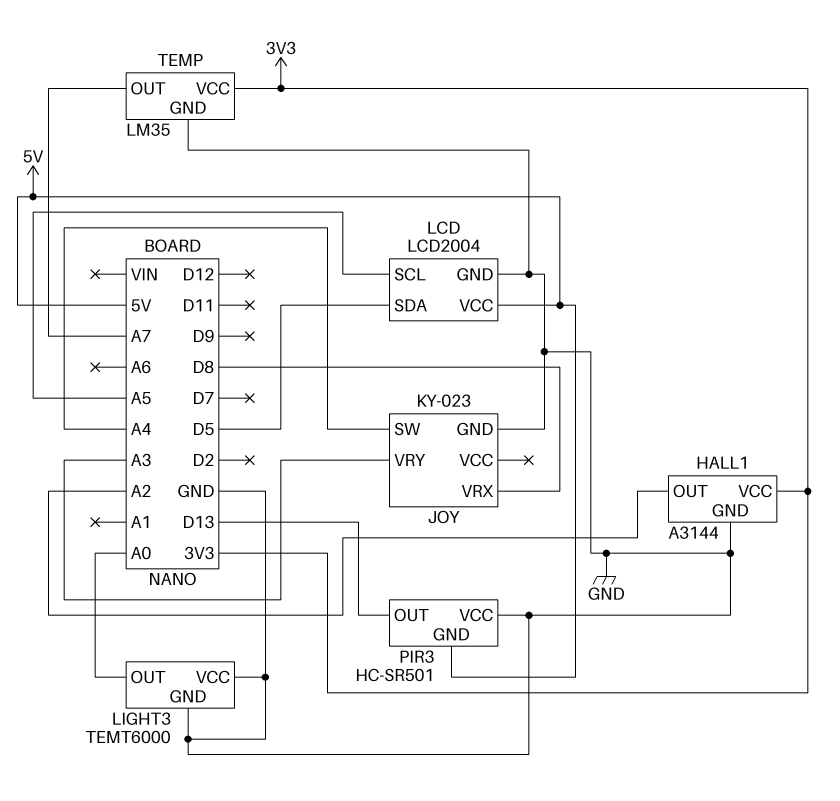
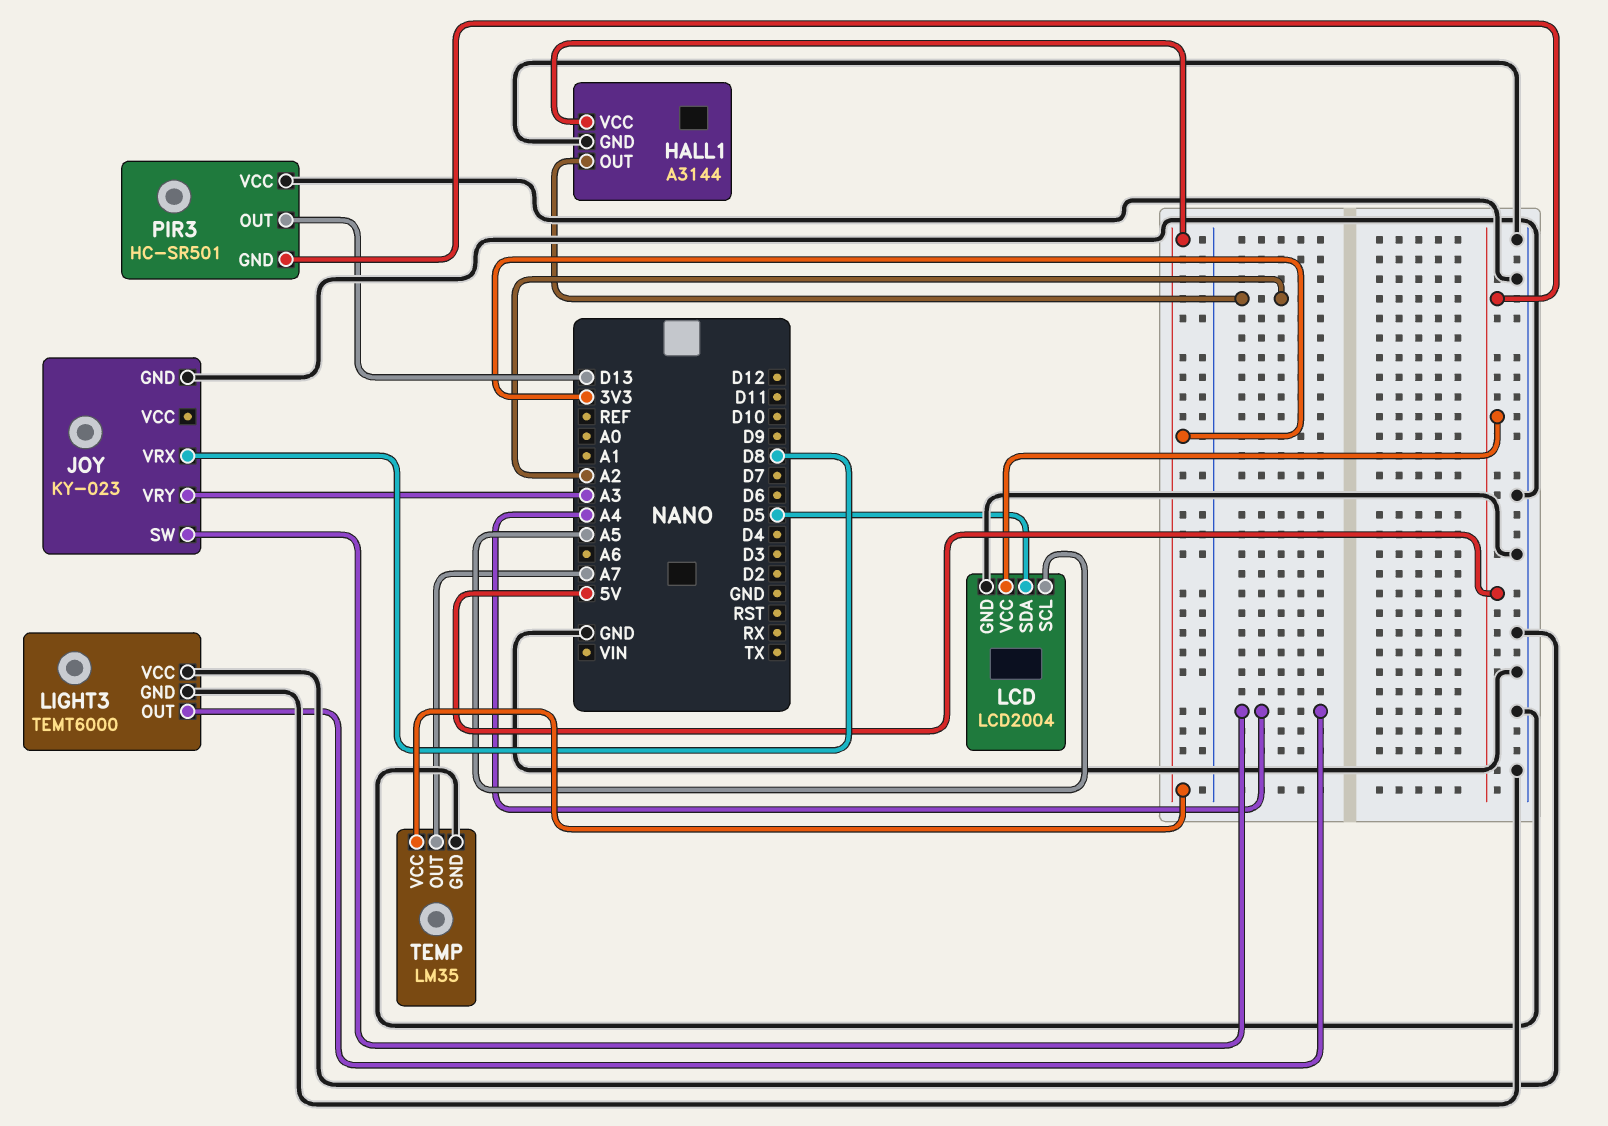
LIGHT3 pin OUT: A0 -> A4

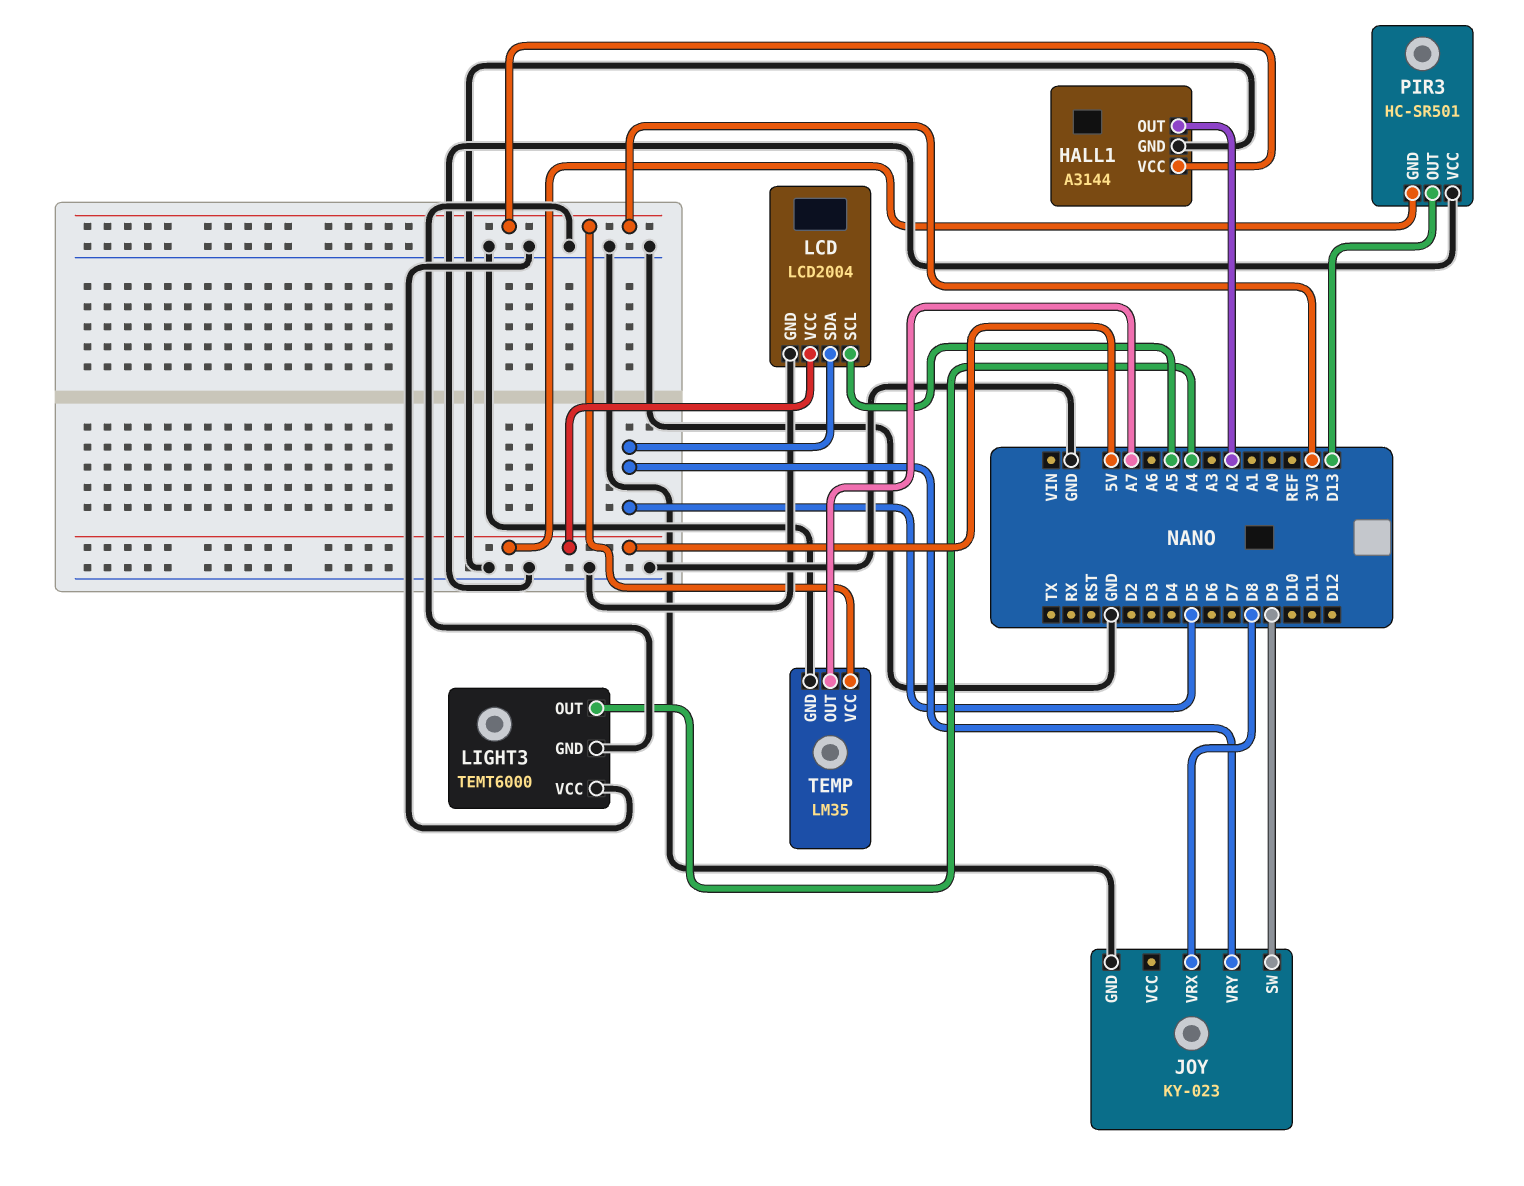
JOY pin SW: A4 -> D9
JOY pin VRY: A3 -> D5

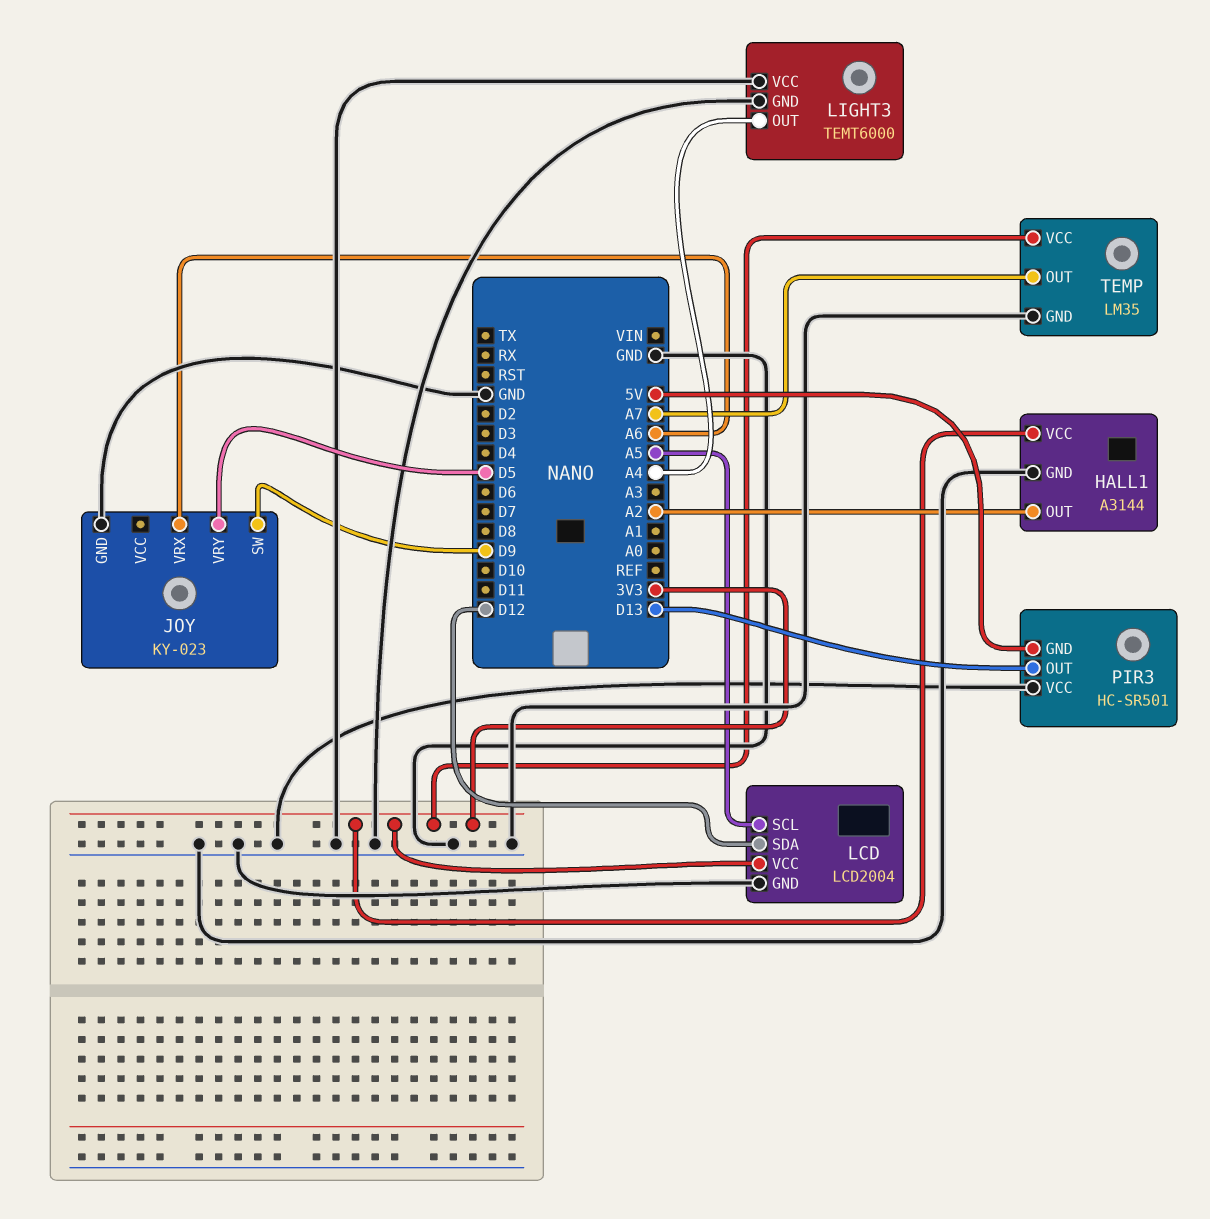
JOY pin VRX: D8 -> A6
LCD pin SDA: D5 -> D12
LCD pin VCC: 5V -> 3V3

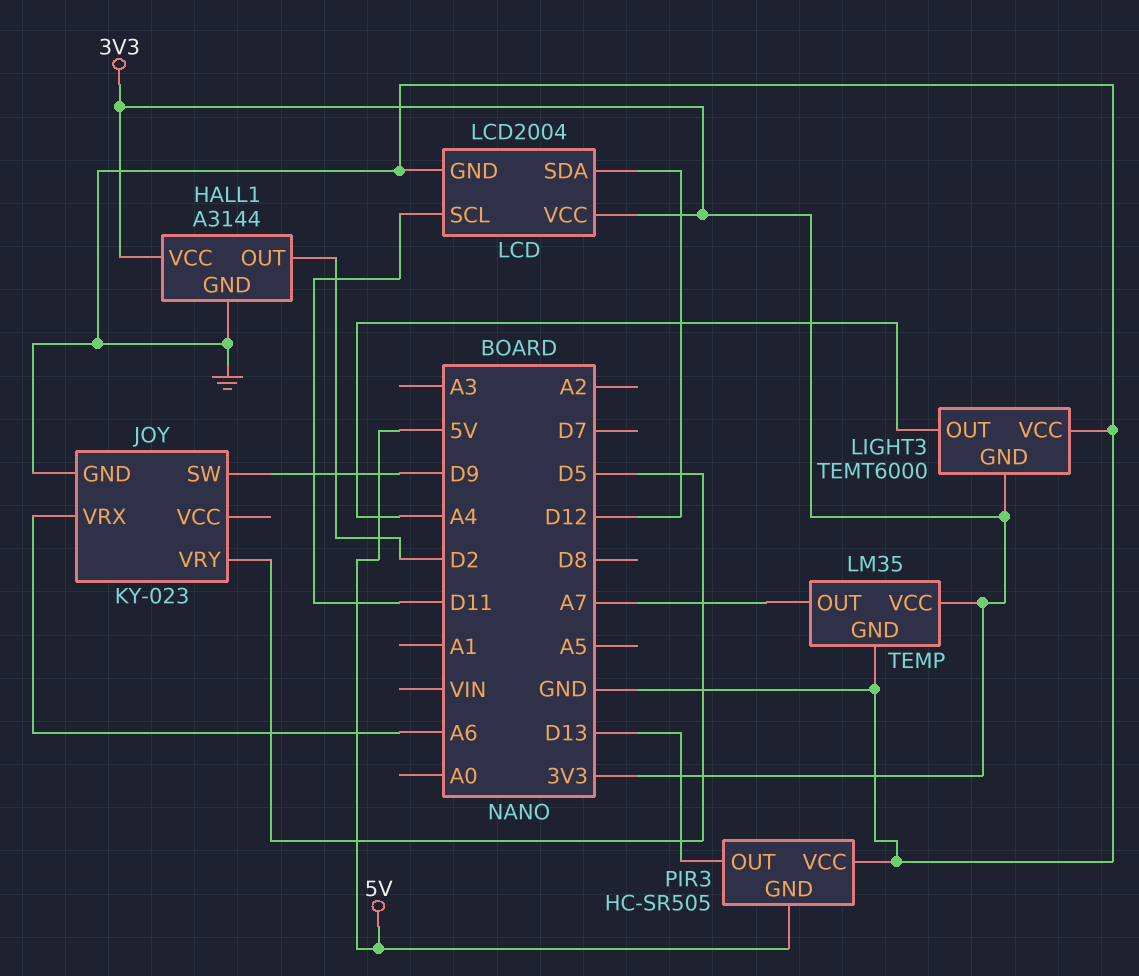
HALL1 pin OUT: A2 -> D2
LCD pin SCL: A5 -> D11
LIGHT3 pin GND: GND -> 3V3
PIR3: HC-SR501 -> HC-SR505

